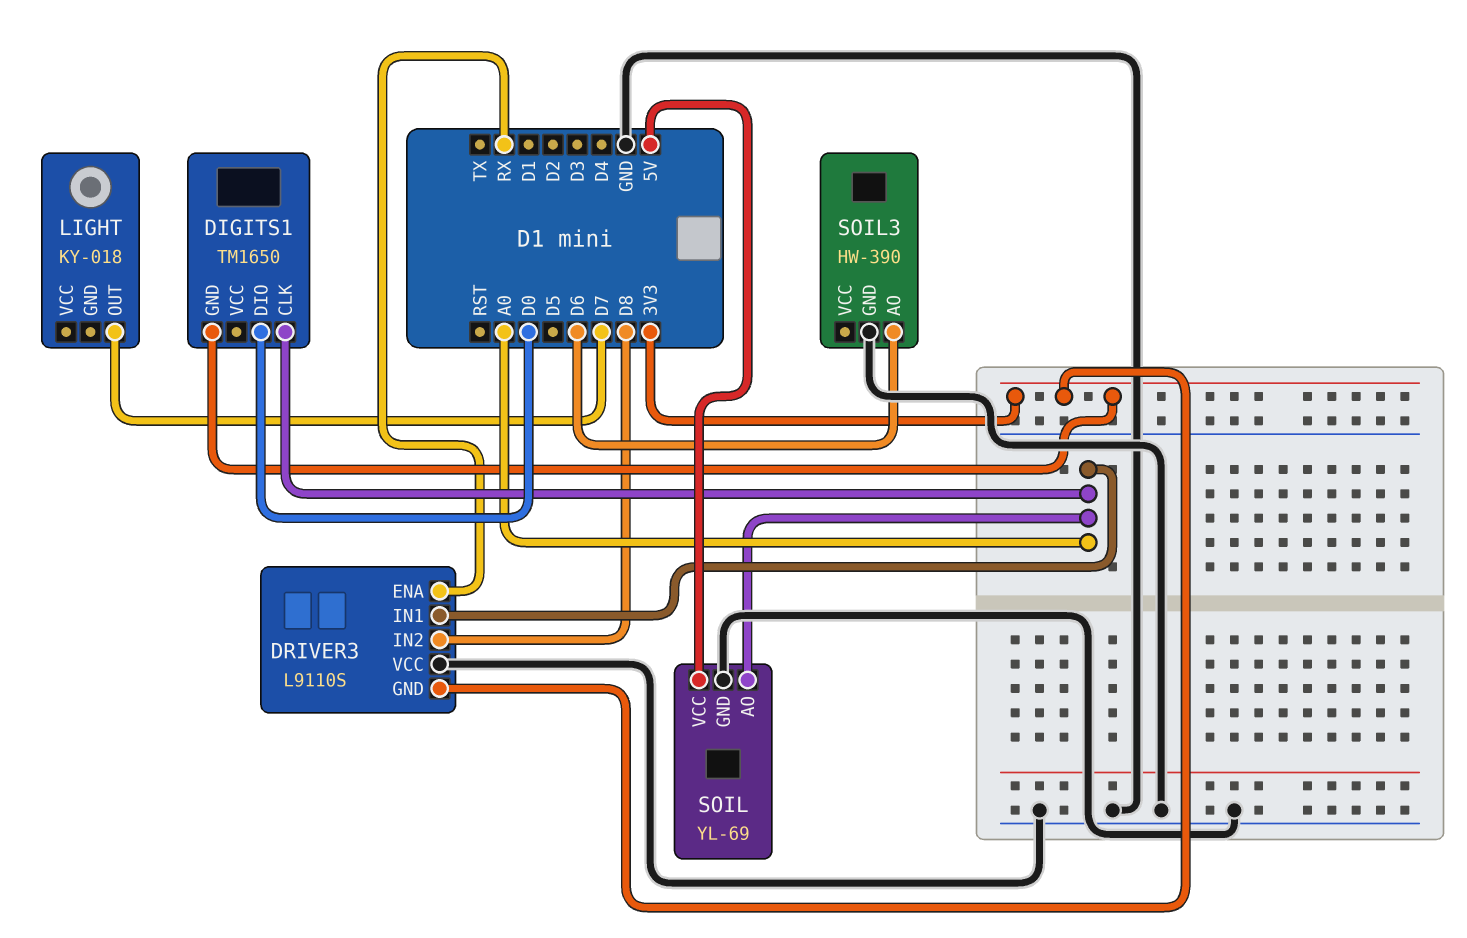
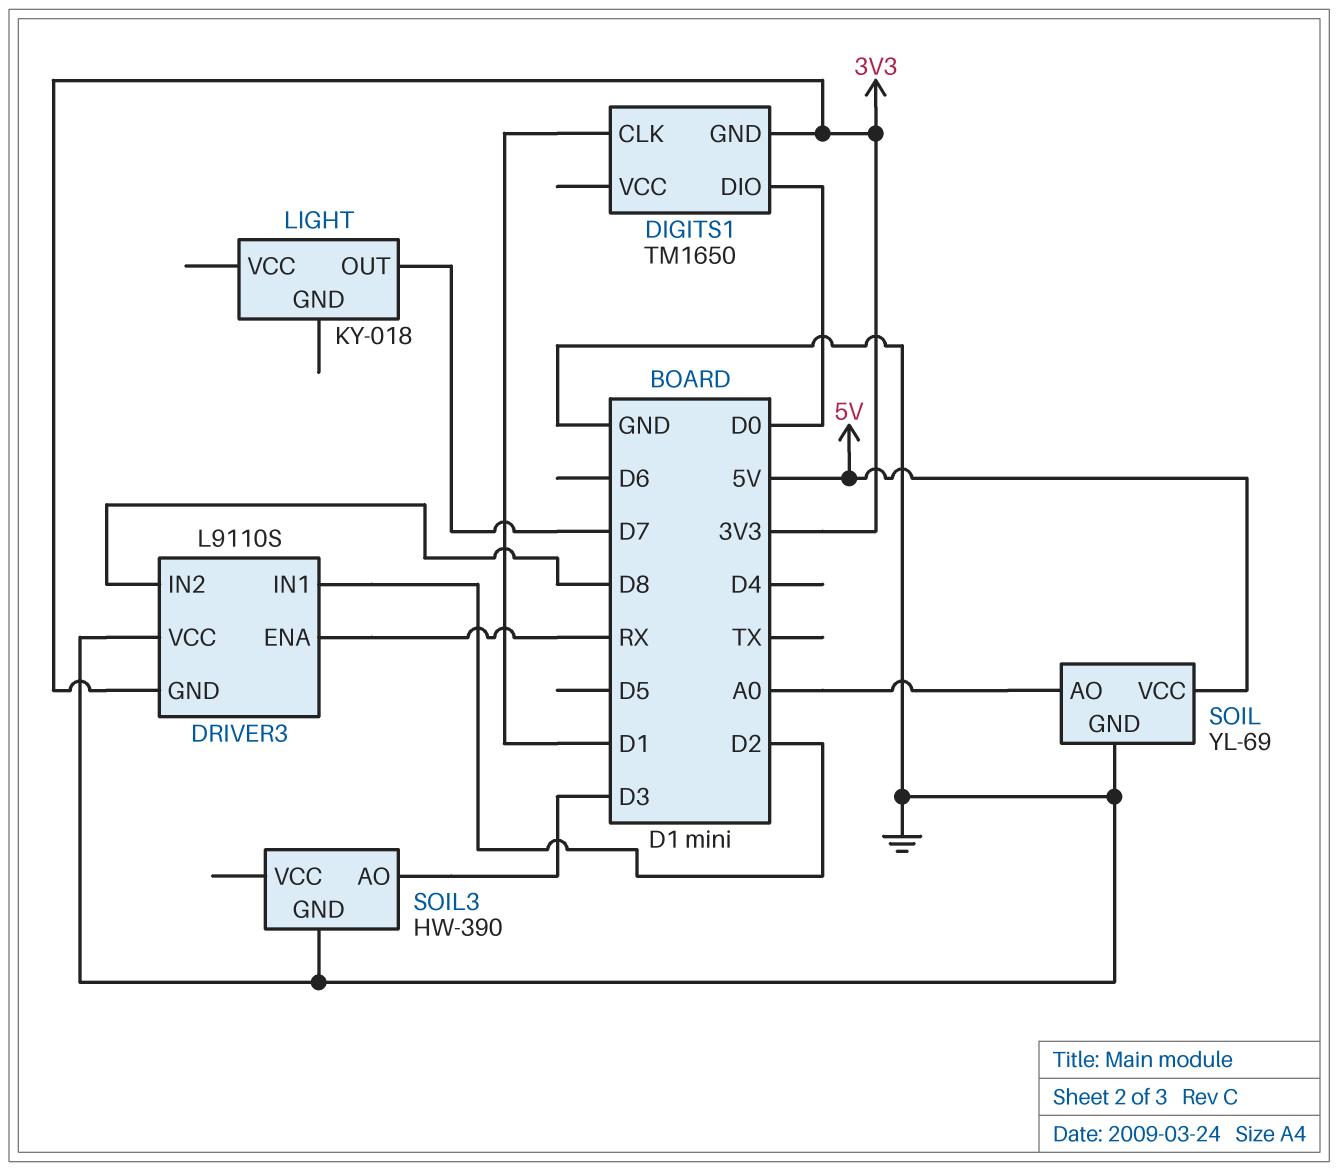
DIGITS1 pin CLK: A0 -> D1
DRIVER3 pin IN1: A0 -> D2
SOIL3 pin AO: D6 -> D3

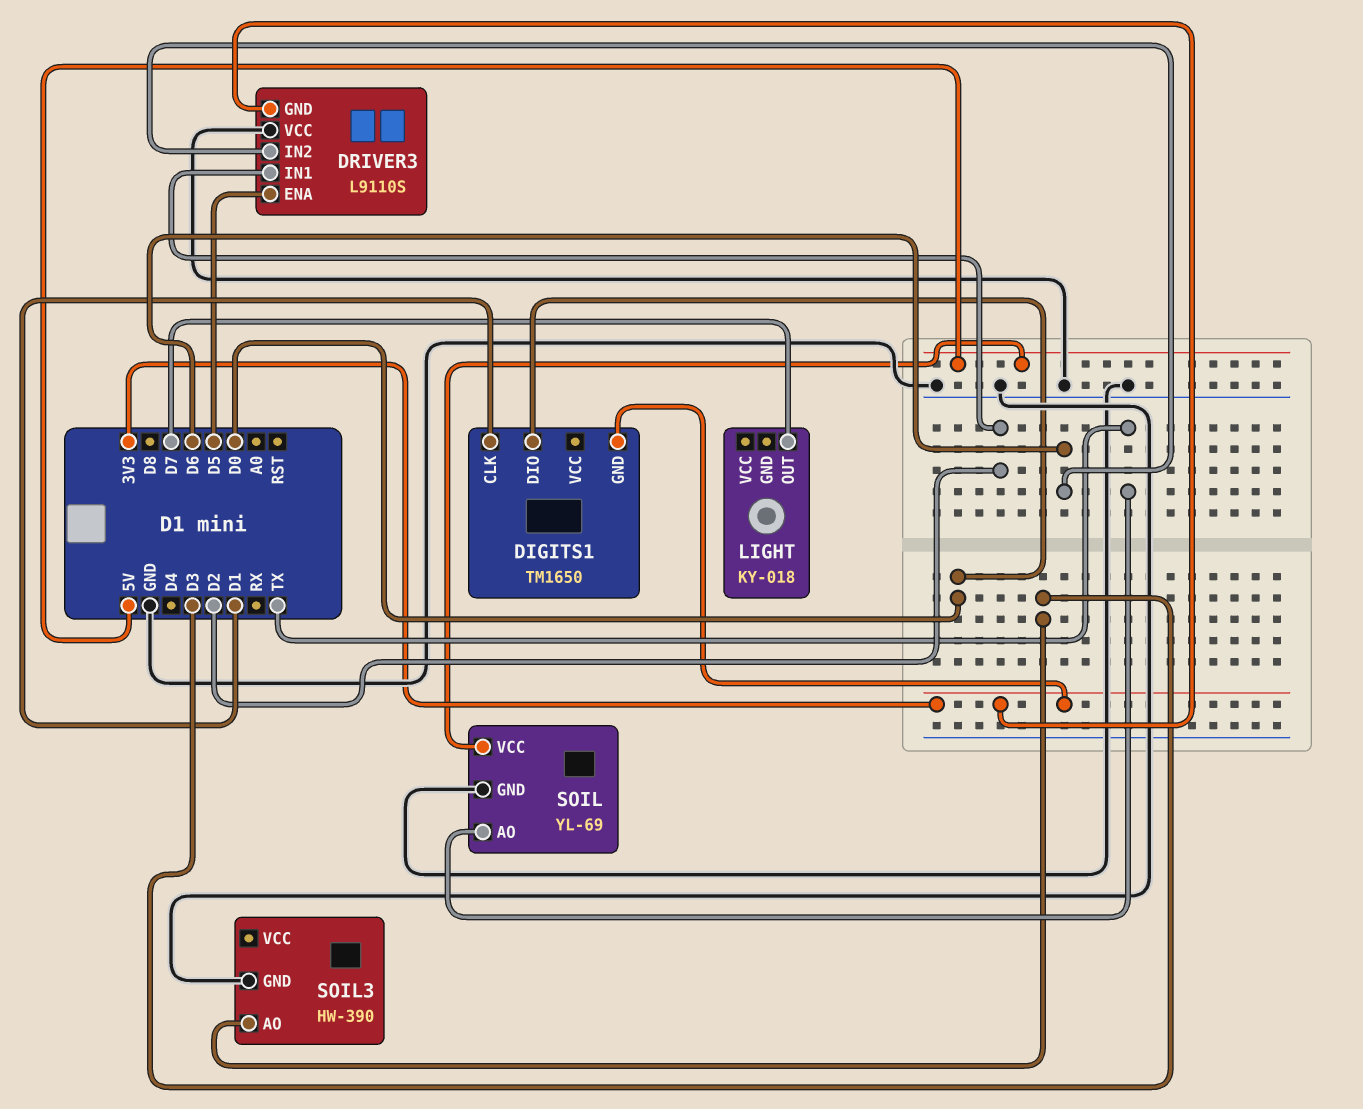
DRIVER3 pin ENA: RX -> D5
DRIVER3 pin IN2: D8 -> D6
SOIL pin AO: A0 -> TX

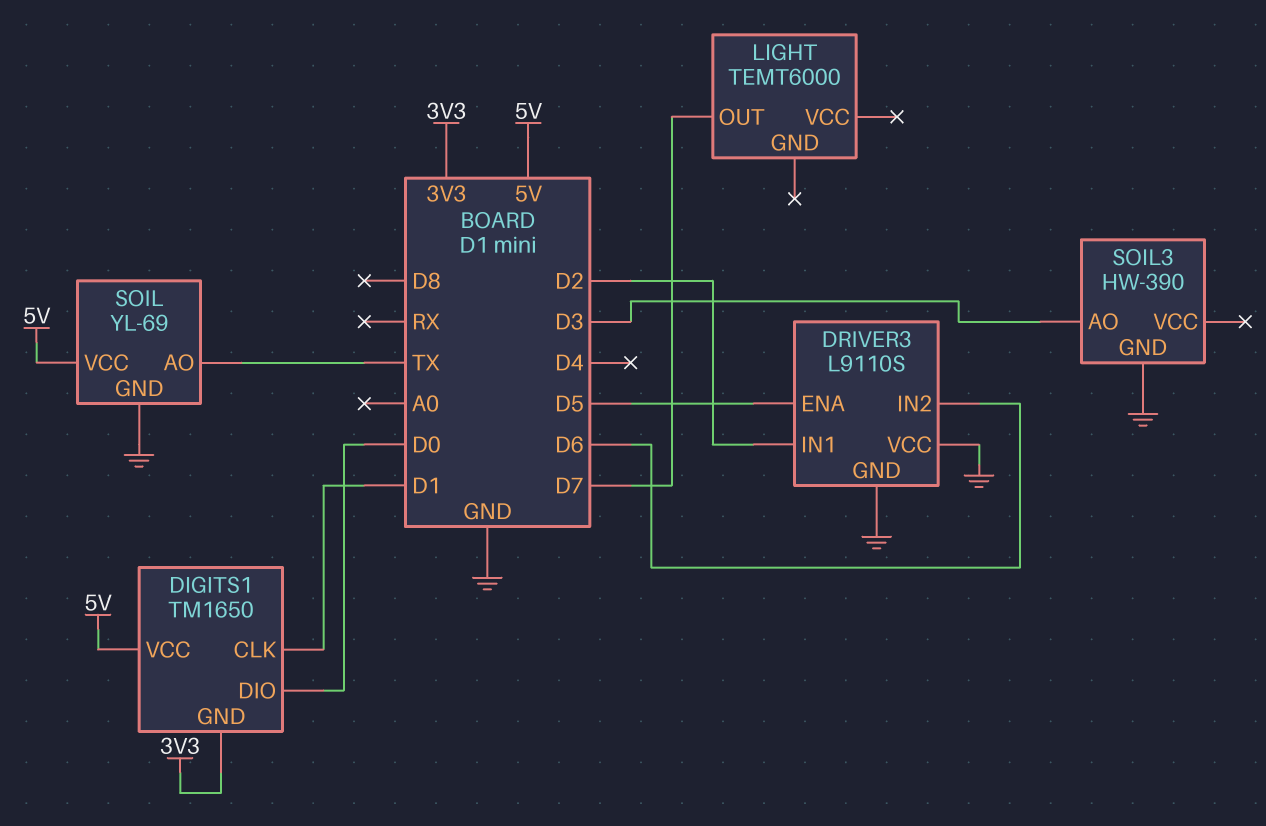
DIGITS1 pin VCC: none -> 5V
DRIVER3 pin GND: 3V3 -> GND
LIGHT: KY-018 -> TEMT6000

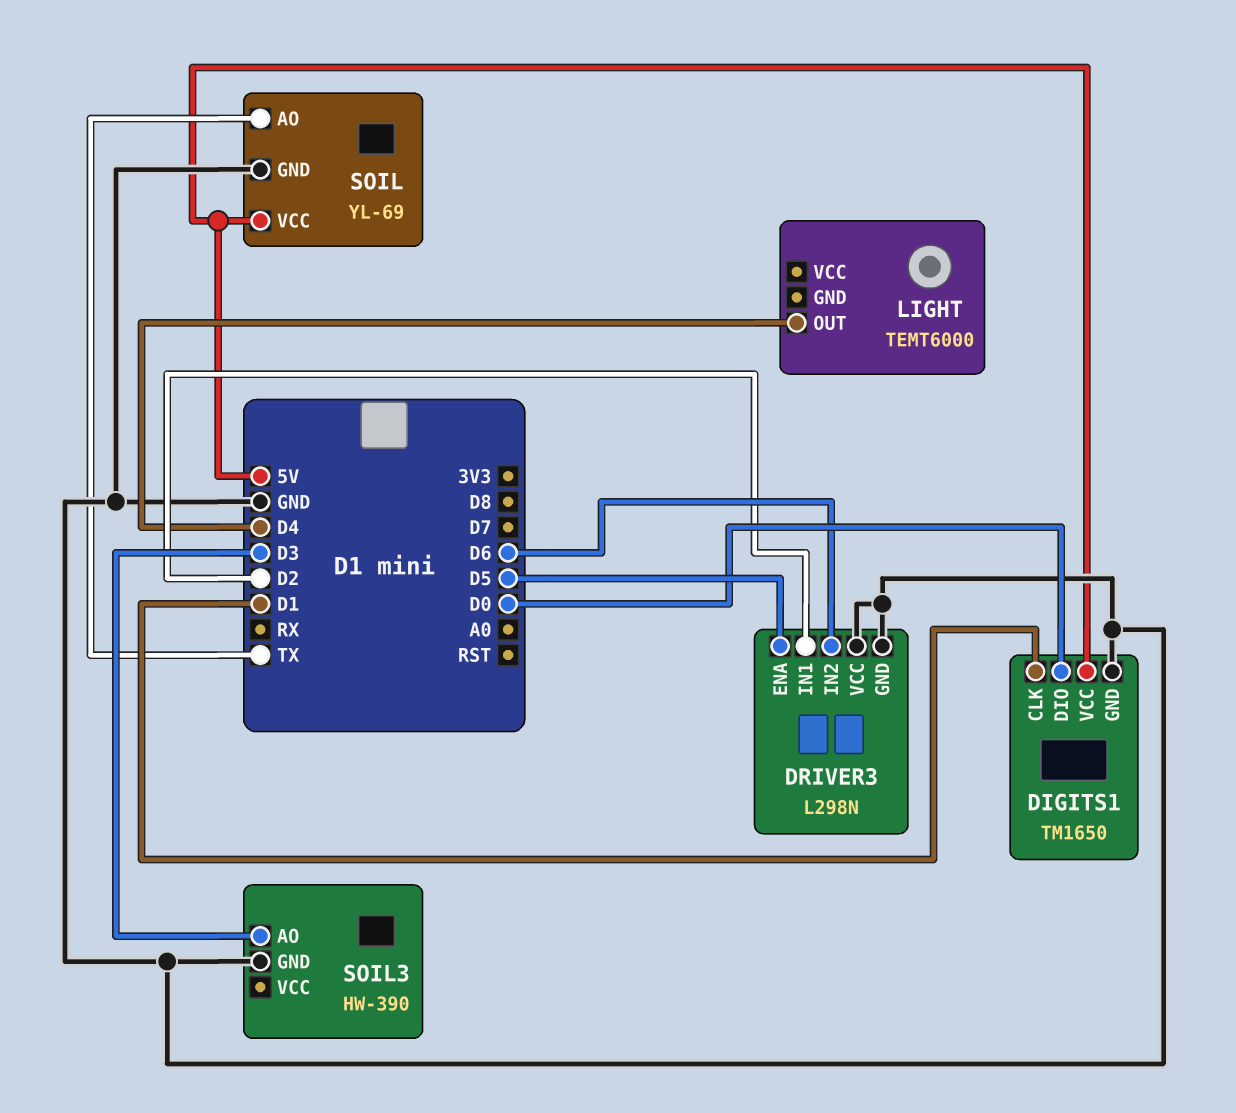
DIGITS1 pin GND: 3V3 -> GND
DRIVER3: L9110S -> L298N
LIGHT pin OUT: D7 -> D4

